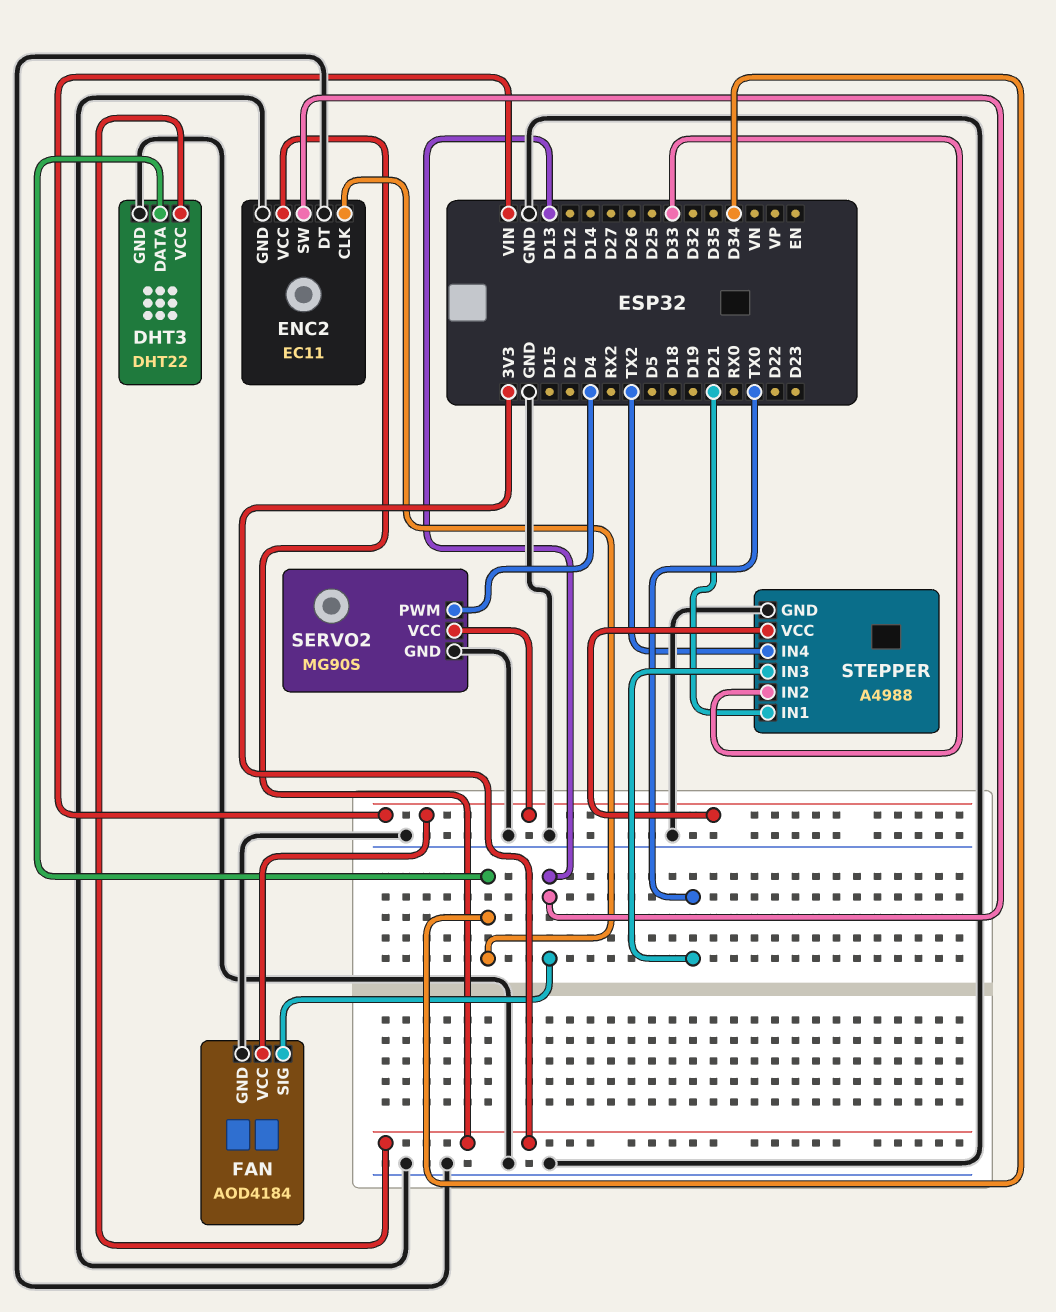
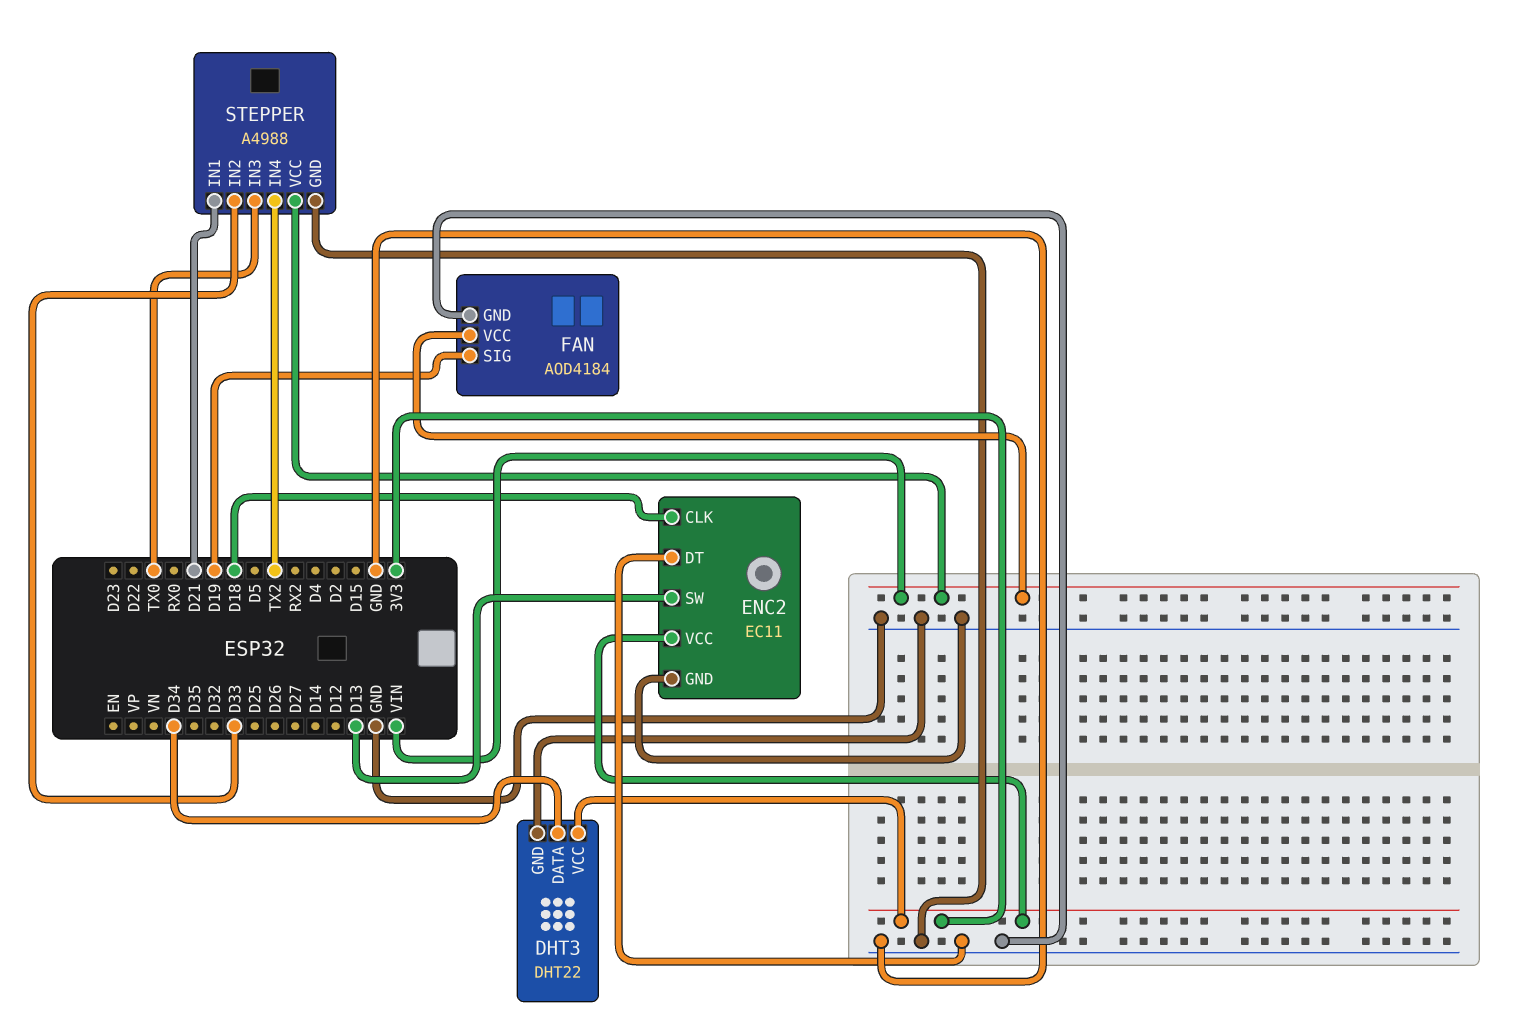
ENC2 pin CLK: D34 -> D18
FAN pin SIG: D13 -> D19
SERVO2: MG90S -> none
SERVO2 pin GND: GND -> none
SERVO2 pin PWM: D4 -> none
SERVO2 pin VCC: VIN -> none

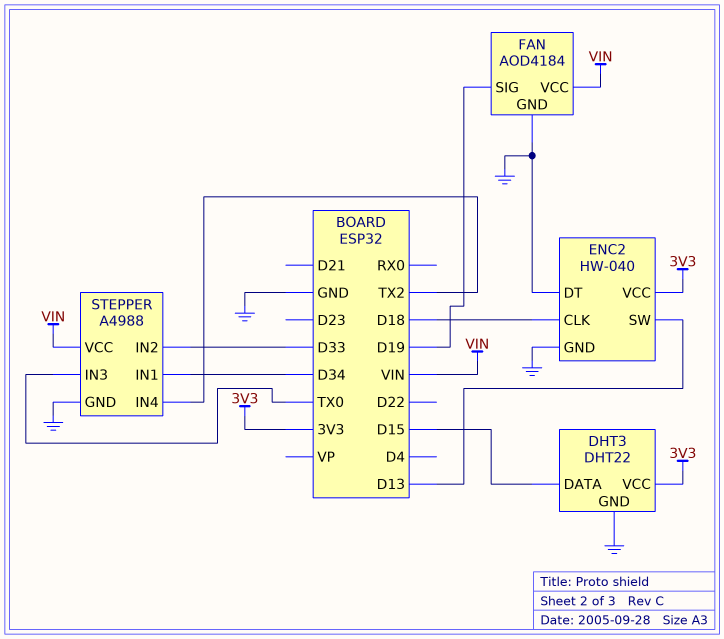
DHT3 pin DATA: D34 -> D15
ENC2: EC11 -> HW-040
STEPPER pin IN1: D21 -> D34

